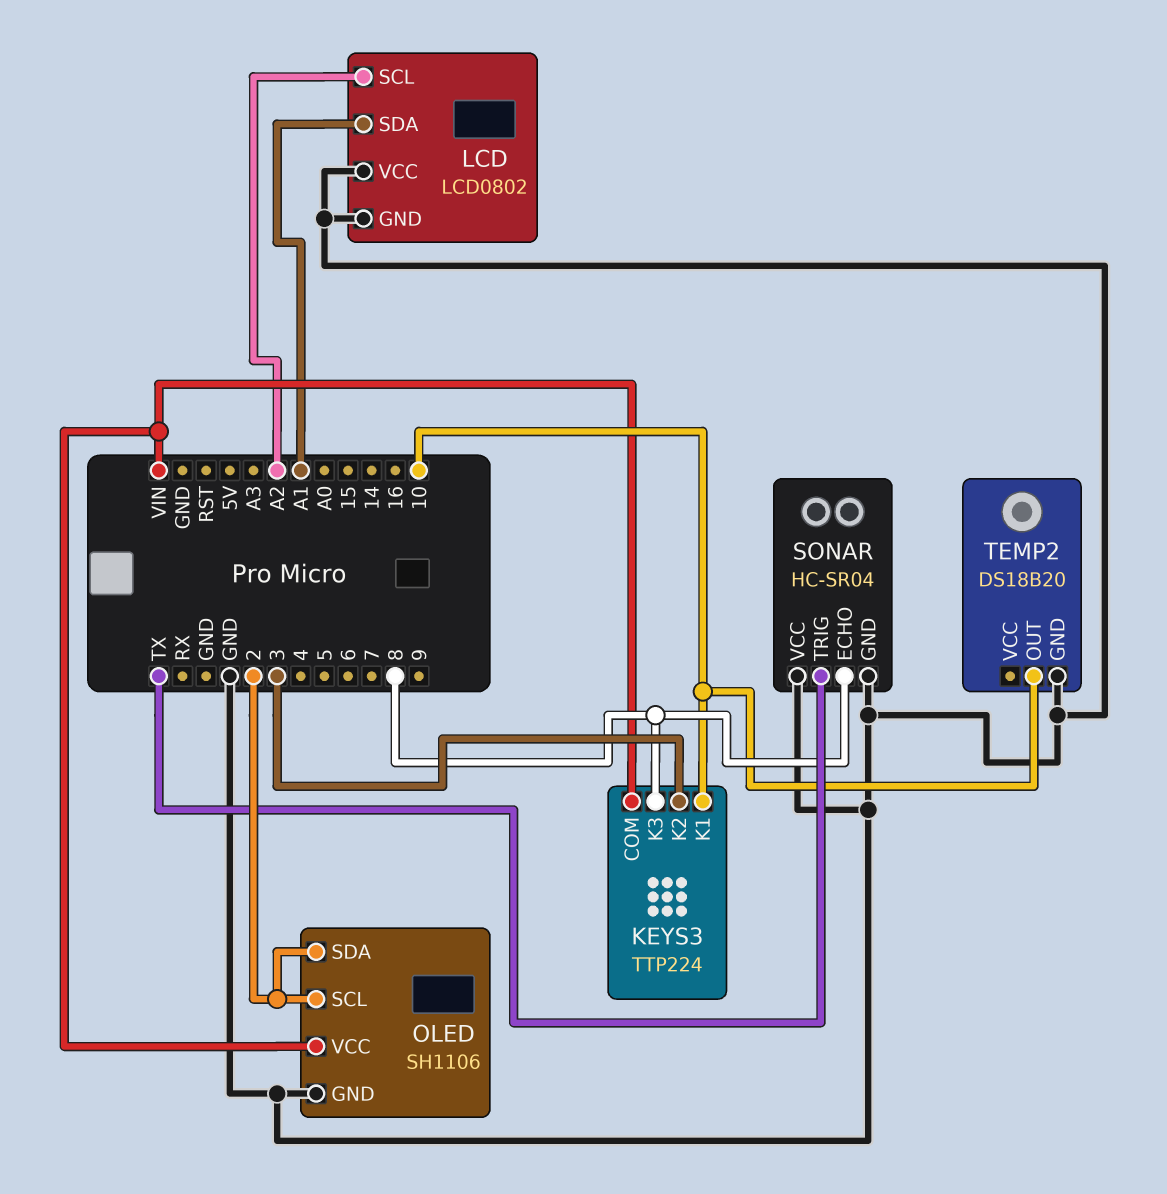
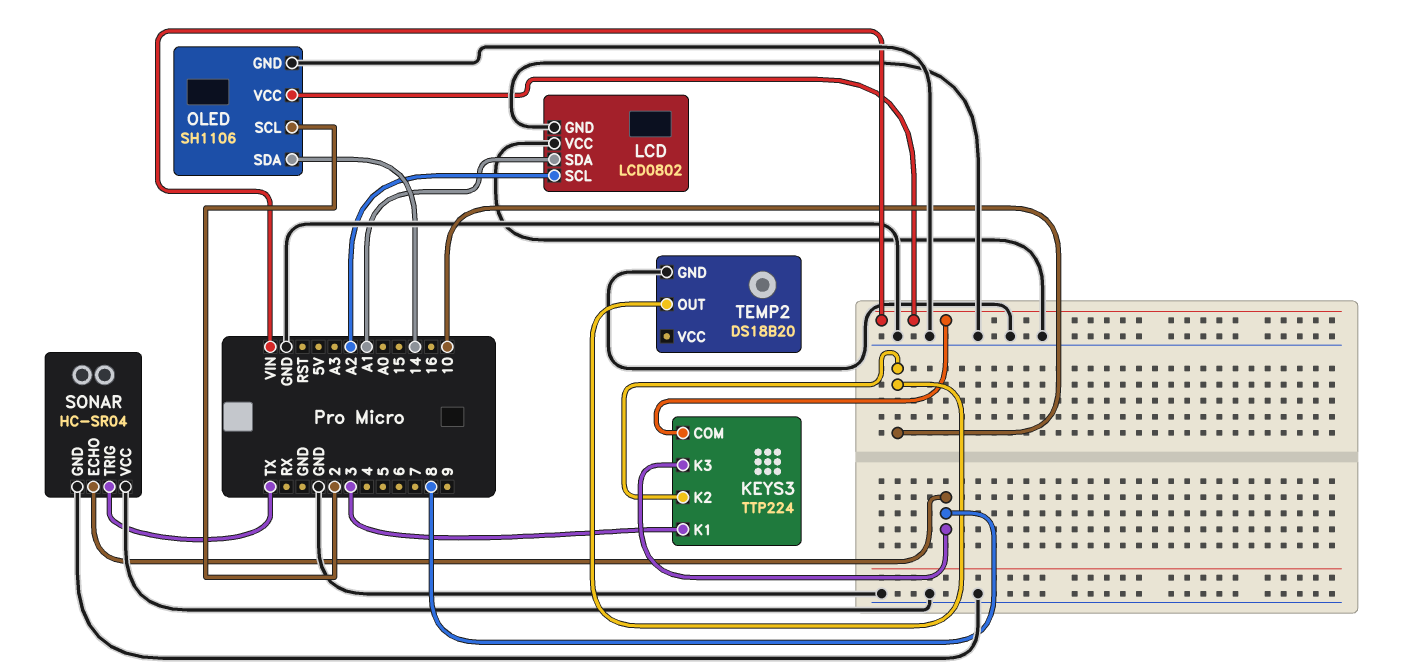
KEYS3 pin K1: 10 -> 3
KEYS3 pin K2: 3 -> 10
OLED pin SDA: 2 -> 14

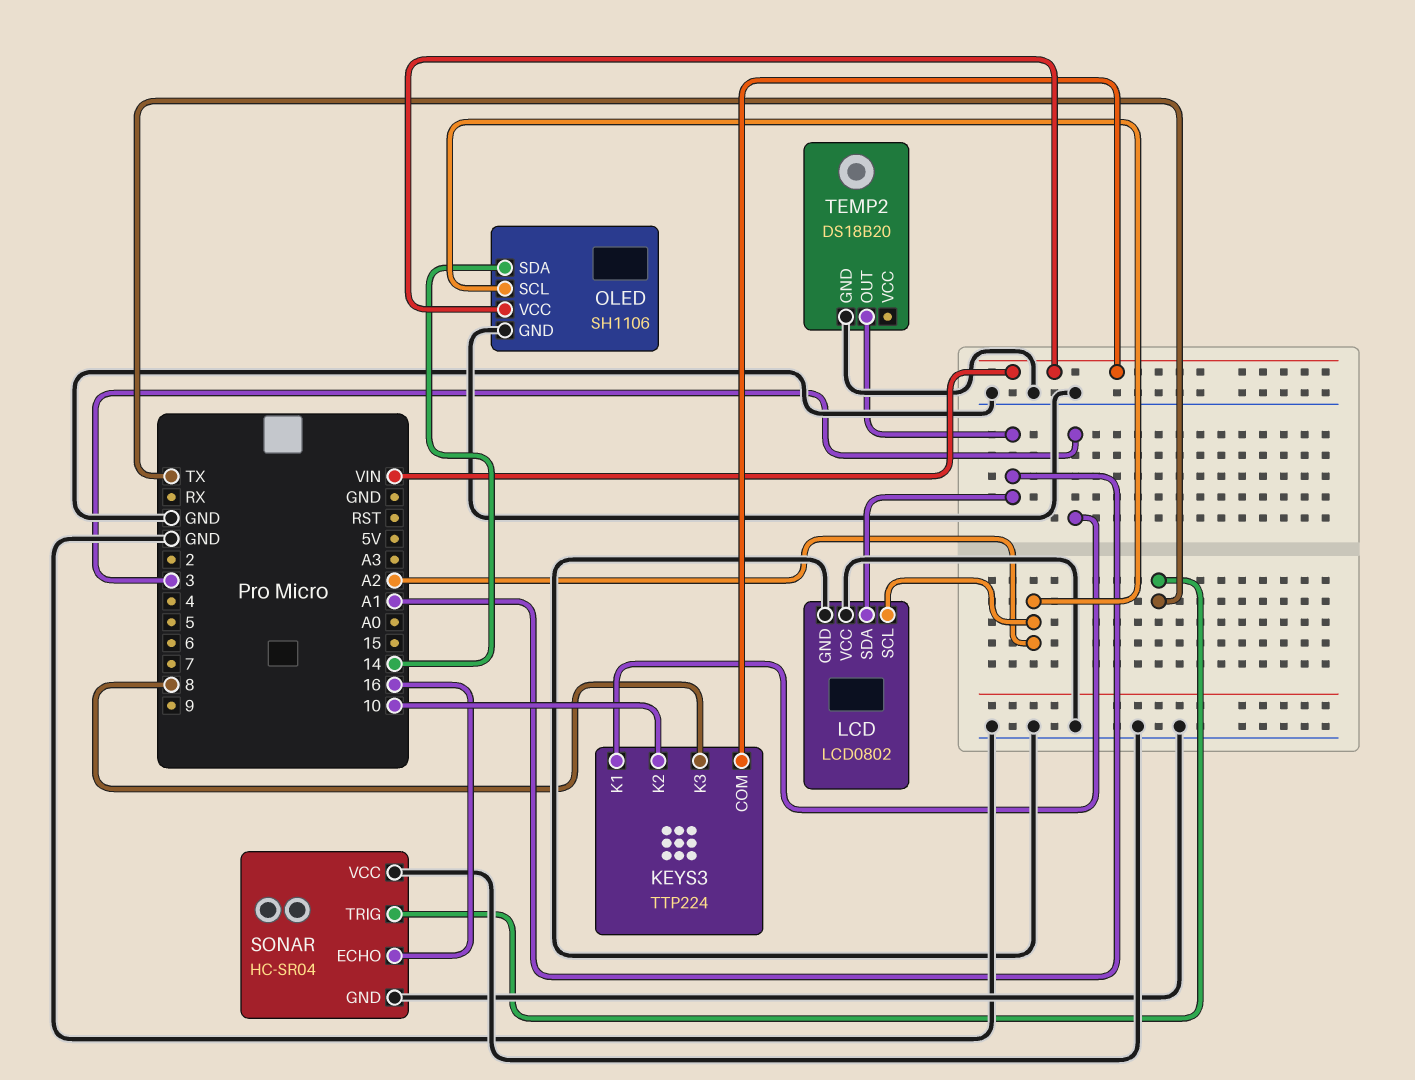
OLED pin SCL: 2 -> A2
SONAR pin ECHO: 8 -> 16
TEMP2 pin OUT: 10 -> A1

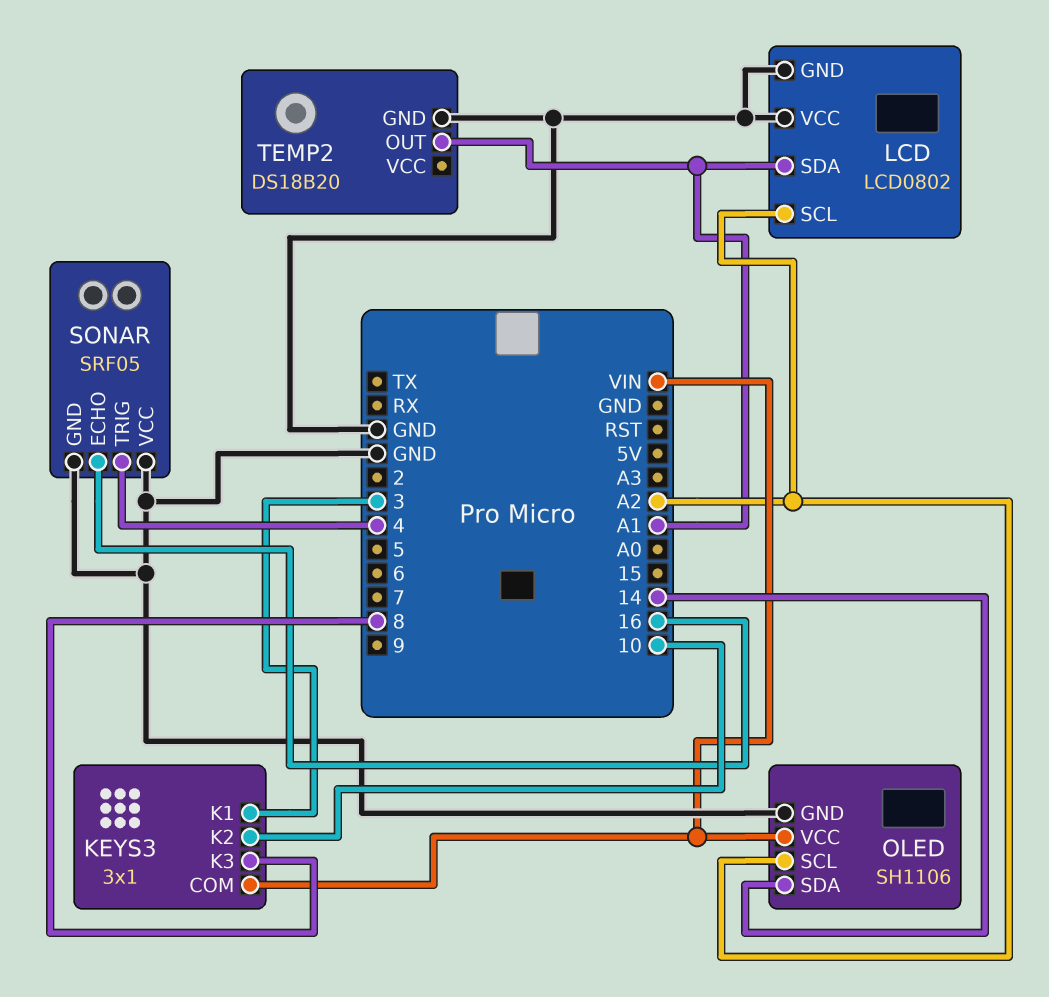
KEYS3: TTP224 -> 3x1
SONAR: HC-SR04 -> SRF05
SONAR pin TRIG: TX -> 4

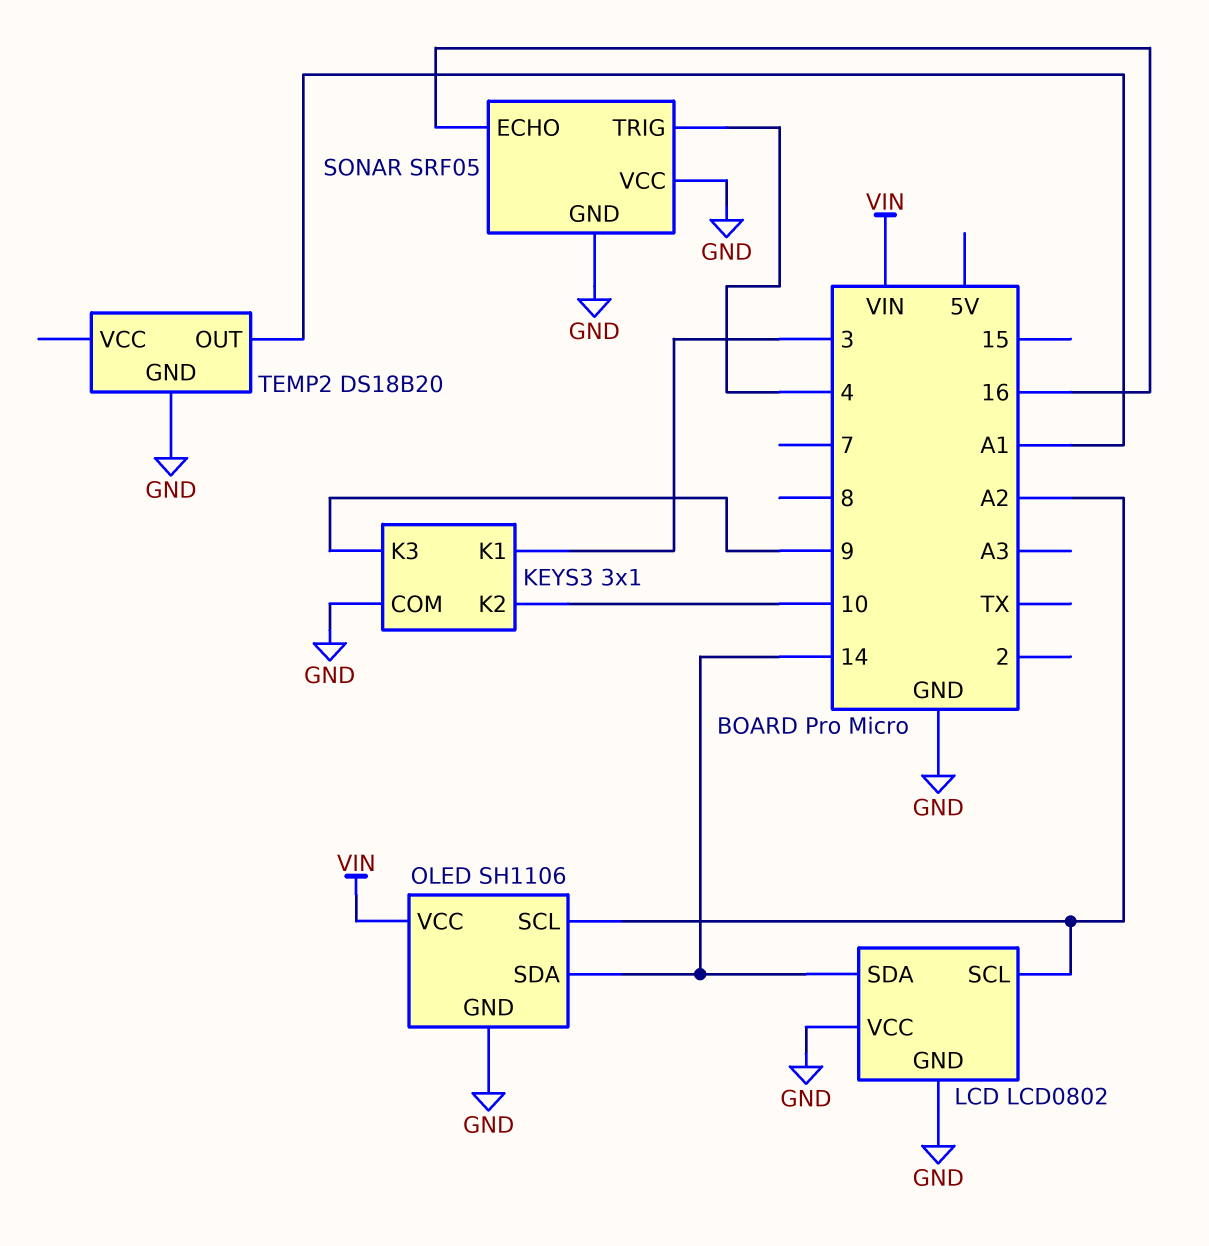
KEYS3 pin COM: VIN -> GND
KEYS3 pin K3: 8 -> 9
LCD pin SDA: A1 -> 14

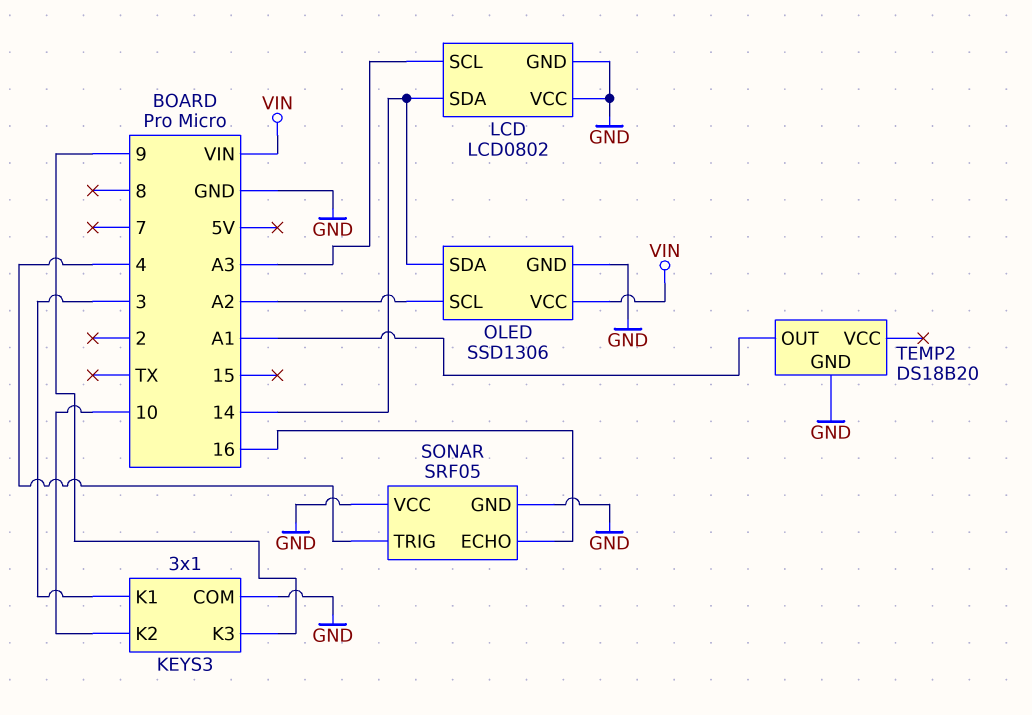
LCD pin SCL: A2 -> A3
OLED: SH1106 -> SSD1306

